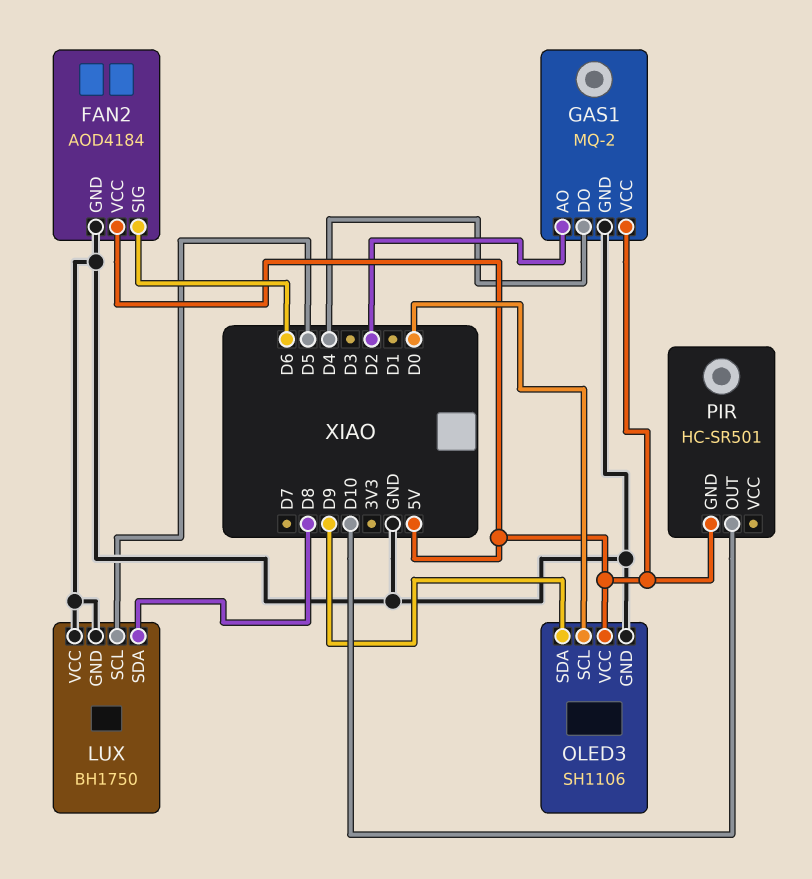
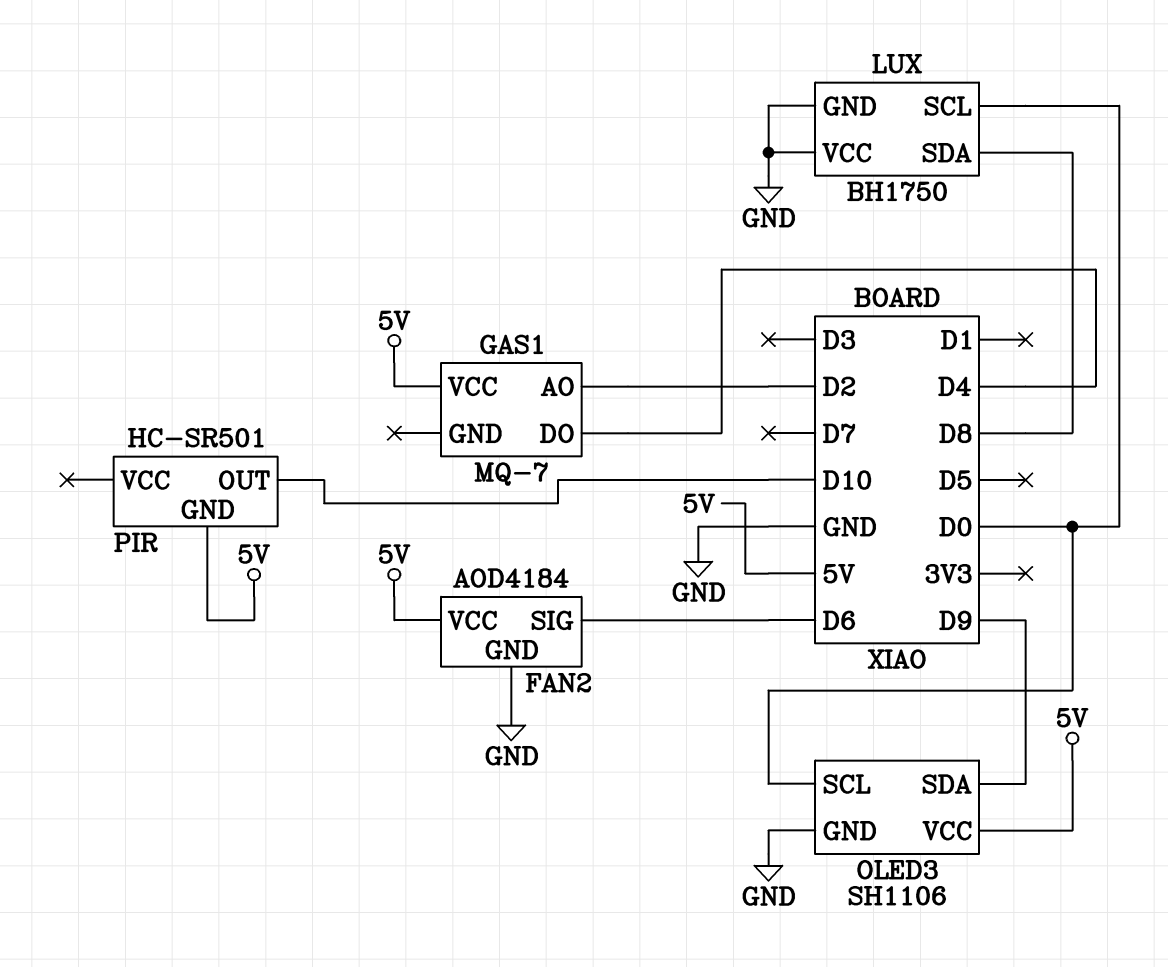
GAS1: MQ-2 -> MQ-7
GAS1 pin GND: GND -> none
LUX pin SCL: D5 -> D0

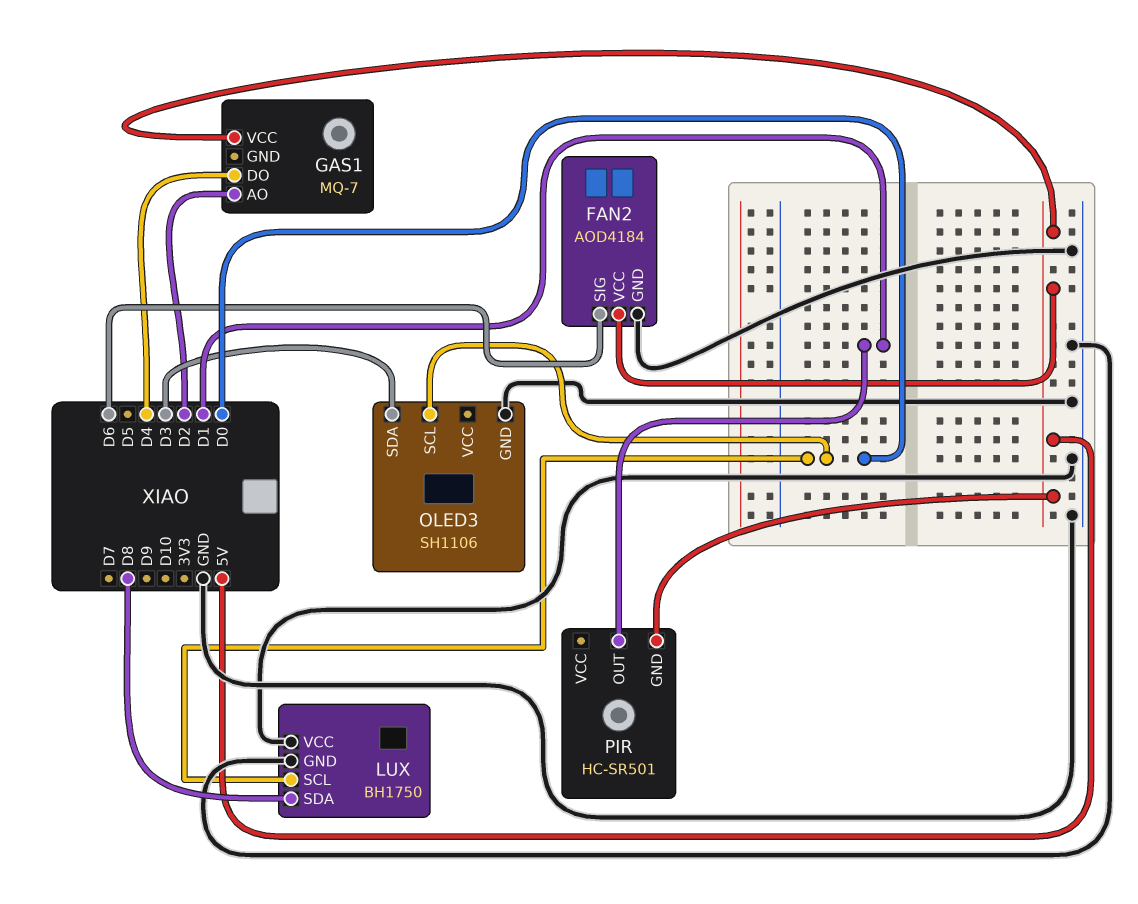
OLED3 pin SDA: D9 -> D3
OLED3 pin VCC: 5V -> none
PIR pin OUT: D10 -> D1

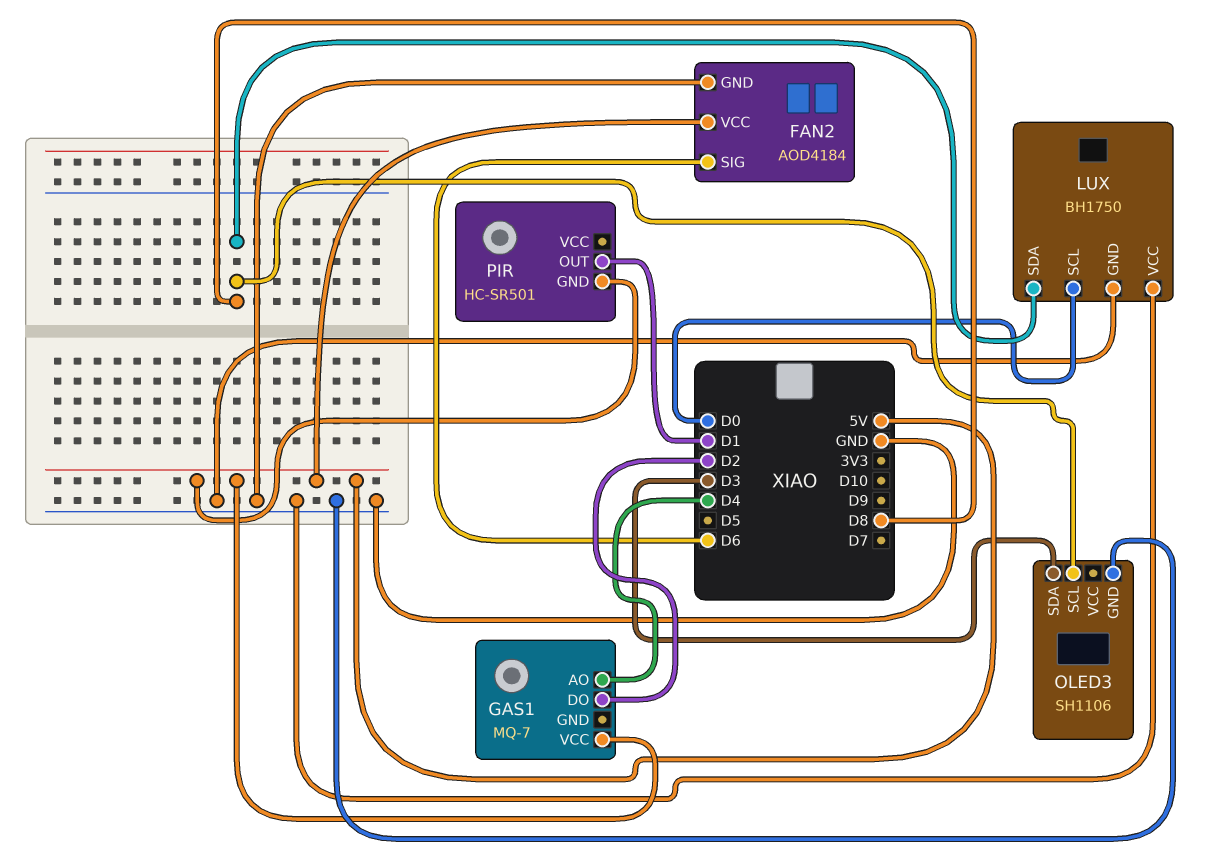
GAS1 pin AO: D2 -> D4
GAS1 pin DO: D4 -> D2
OLED3 pin SCL: D0 -> D8

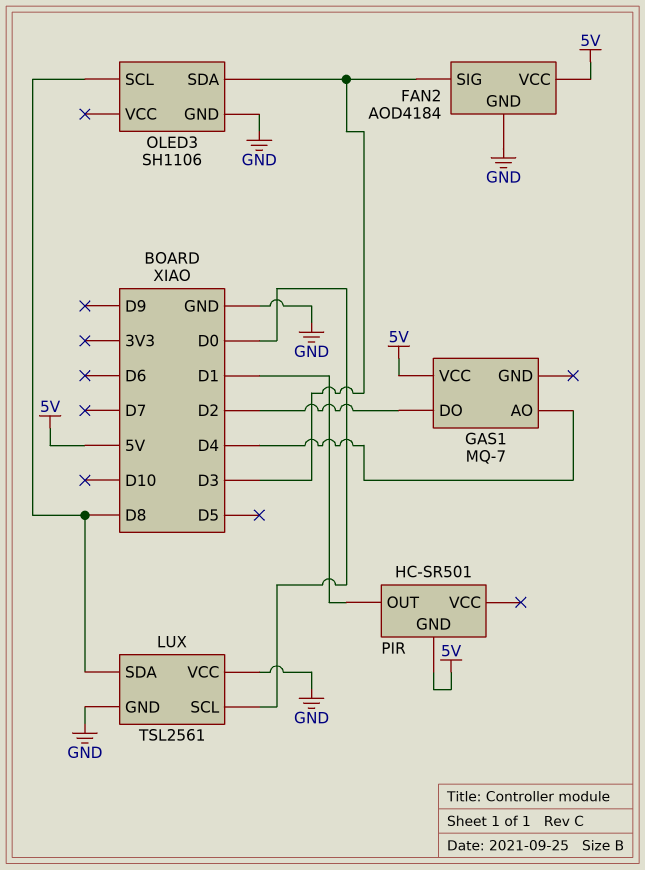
FAN2 pin SIG: D6 -> D3
LUX: BH1750 -> TSL2561

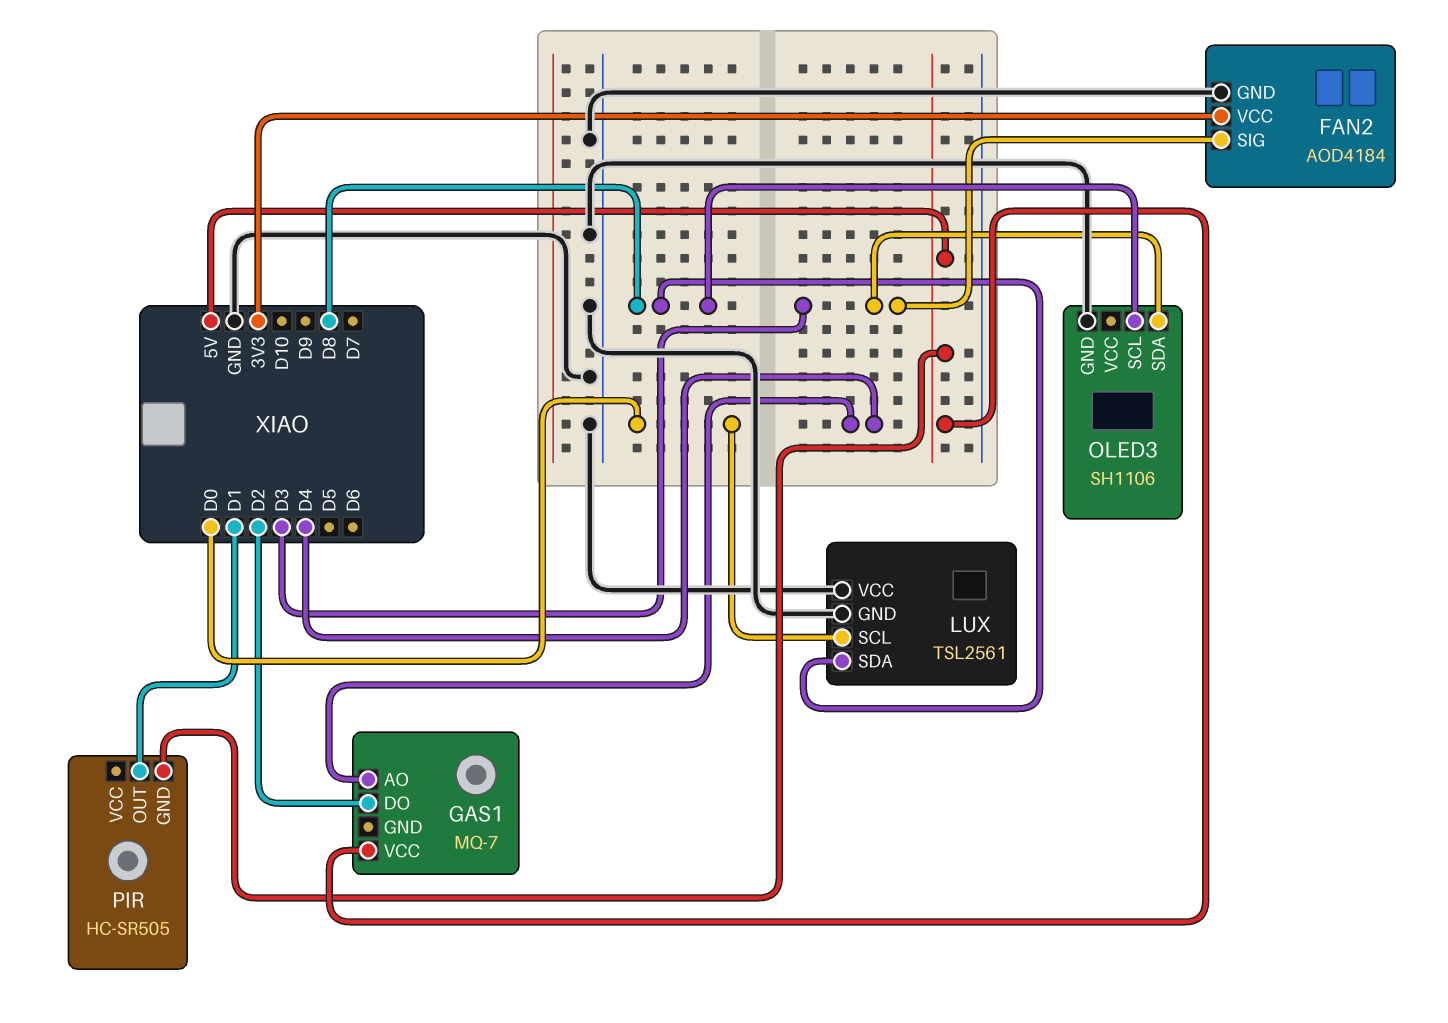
FAN2 pin VCC: 5V -> 3V3
PIR: HC-SR501 -> HC-SR505

